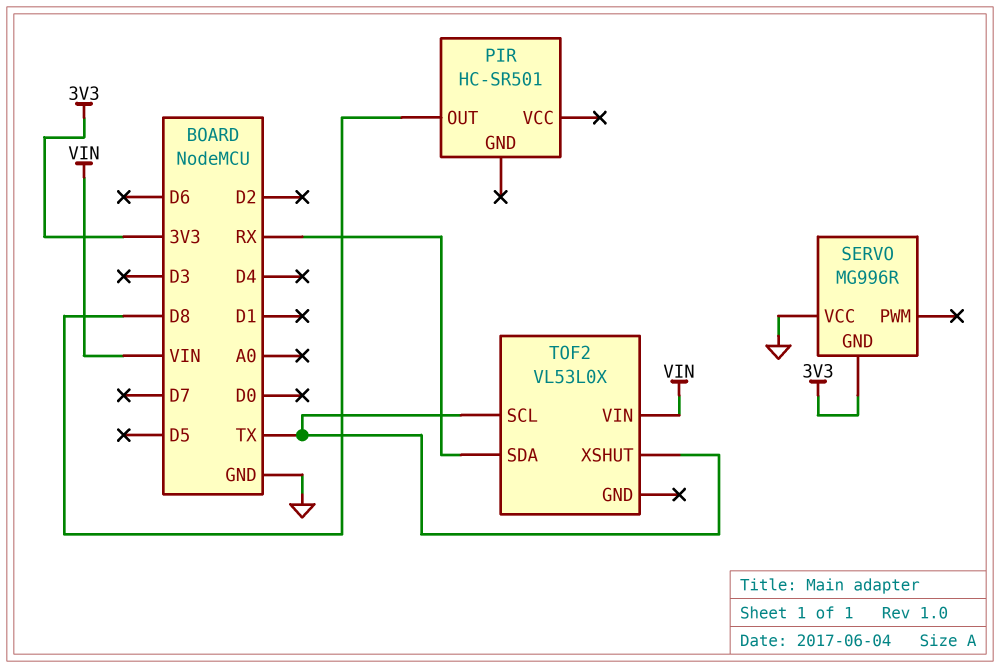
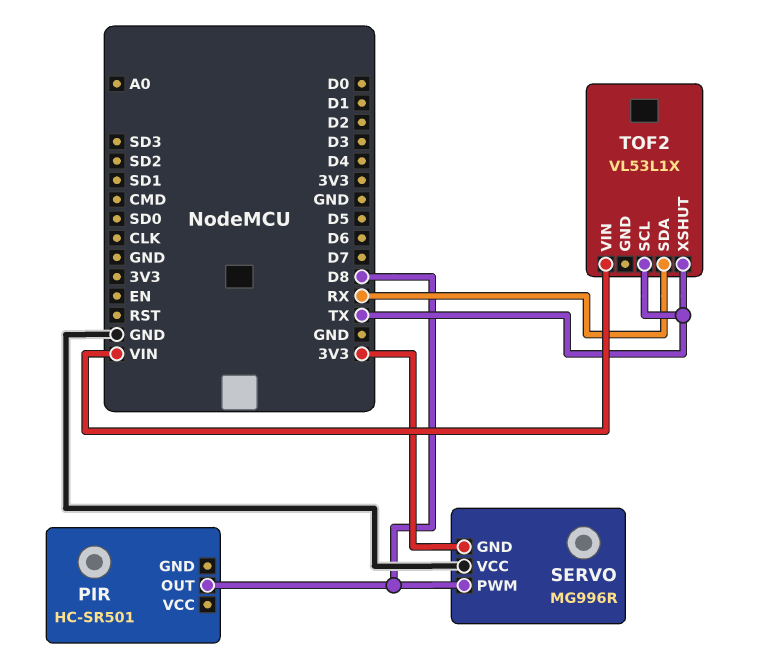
SERVO pin PWM: none -> D8
TOF2: VL53L0X -> VL53L1X

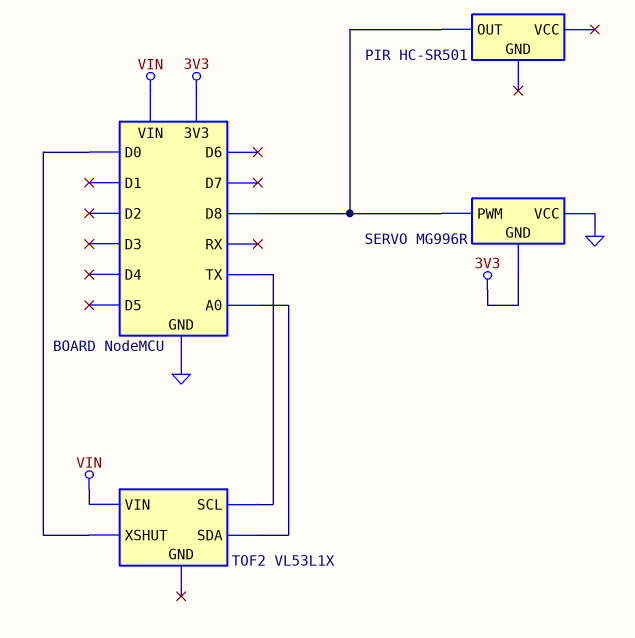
TOF2 pin SDA: RX -> A0
TOF2 pin XSHUT: TX -> D0

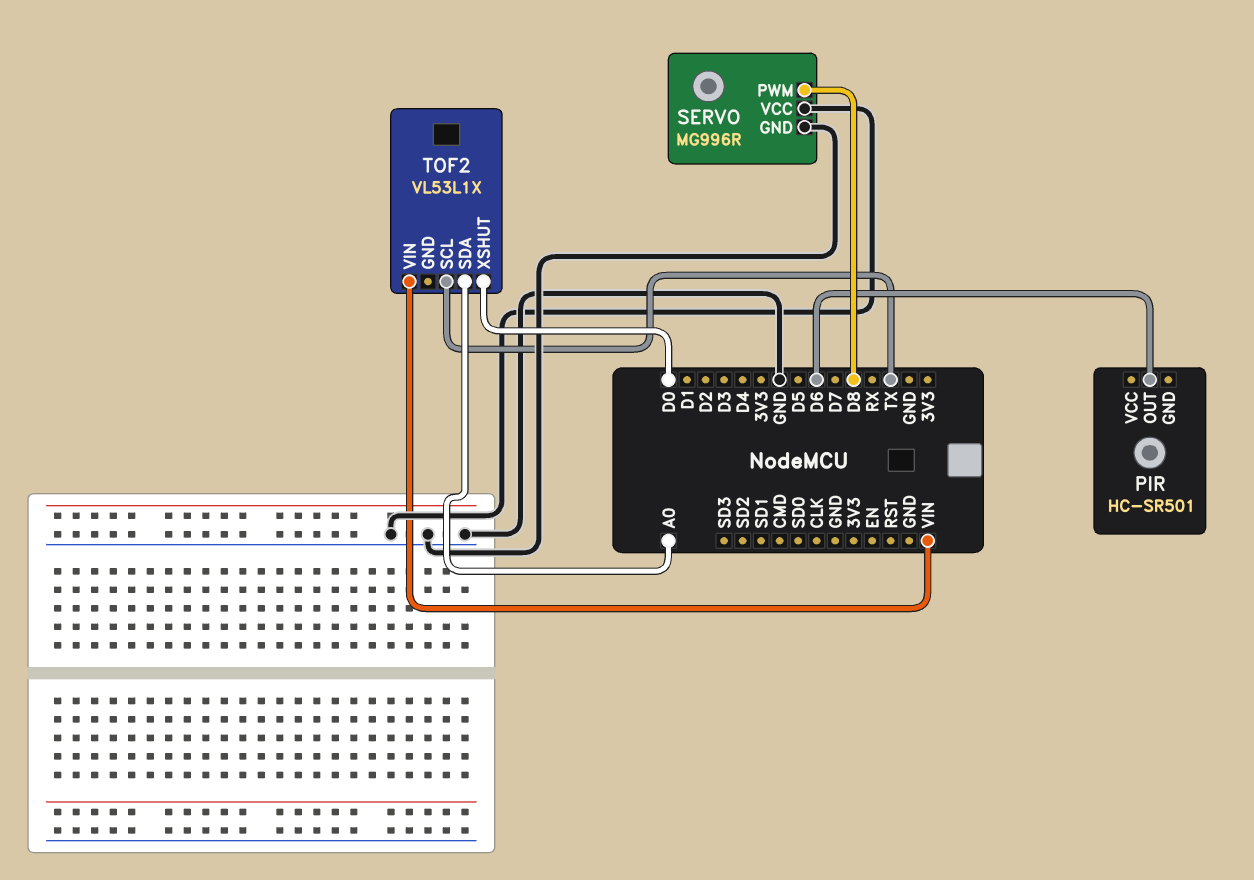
PIR pin OUT: D8 -> D6
SERVO pin GND: 3V3 -> GND

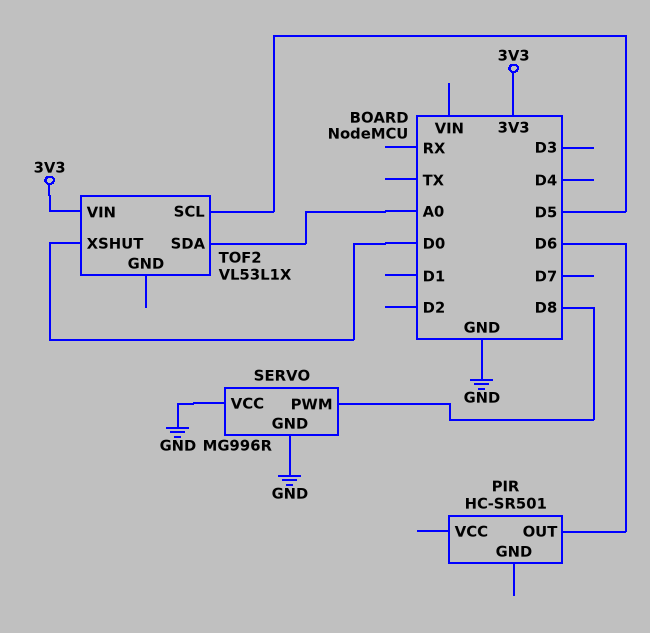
TOF2 pin SCL: TX -> D5
TOF2 pin VIN: VIN -> 3V3

